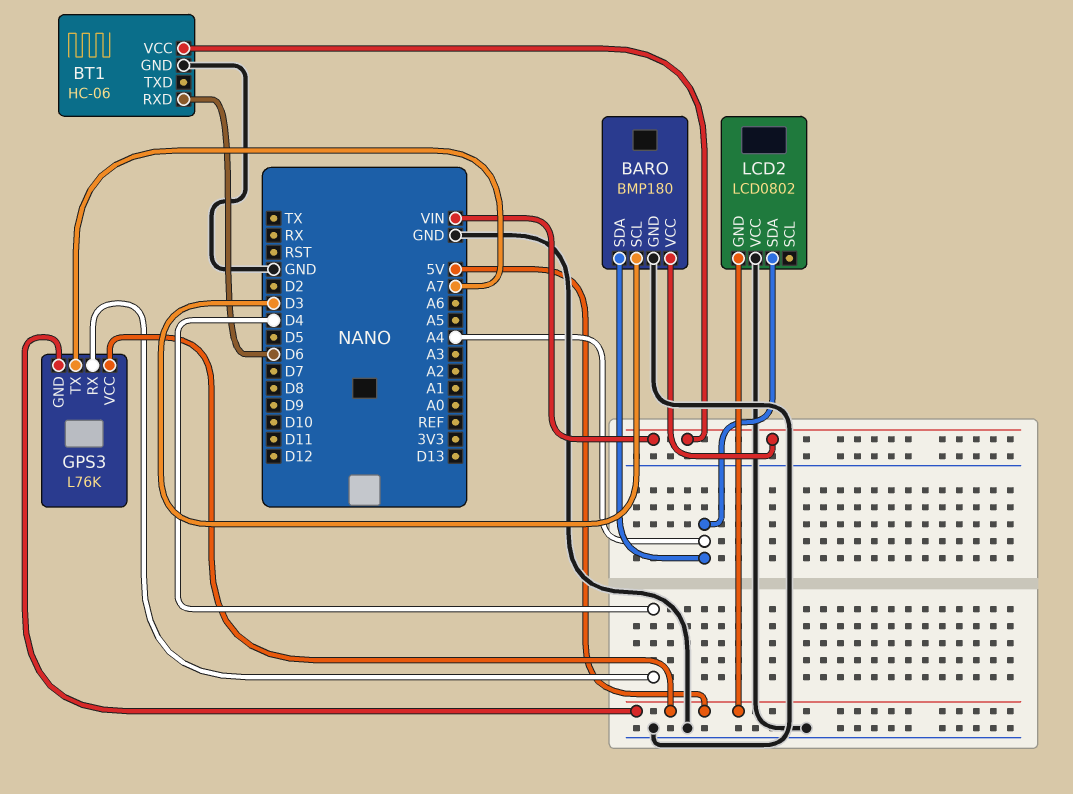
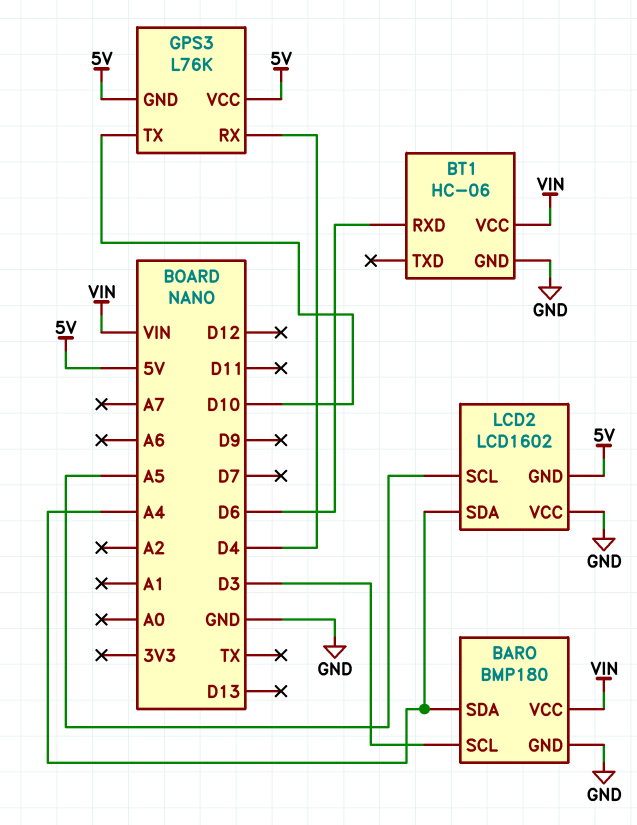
GPS3 pin TX: A7 -> D10
LCD2: LCD0802 -> LCD1602
LCD2 pin SCL: none -> A5

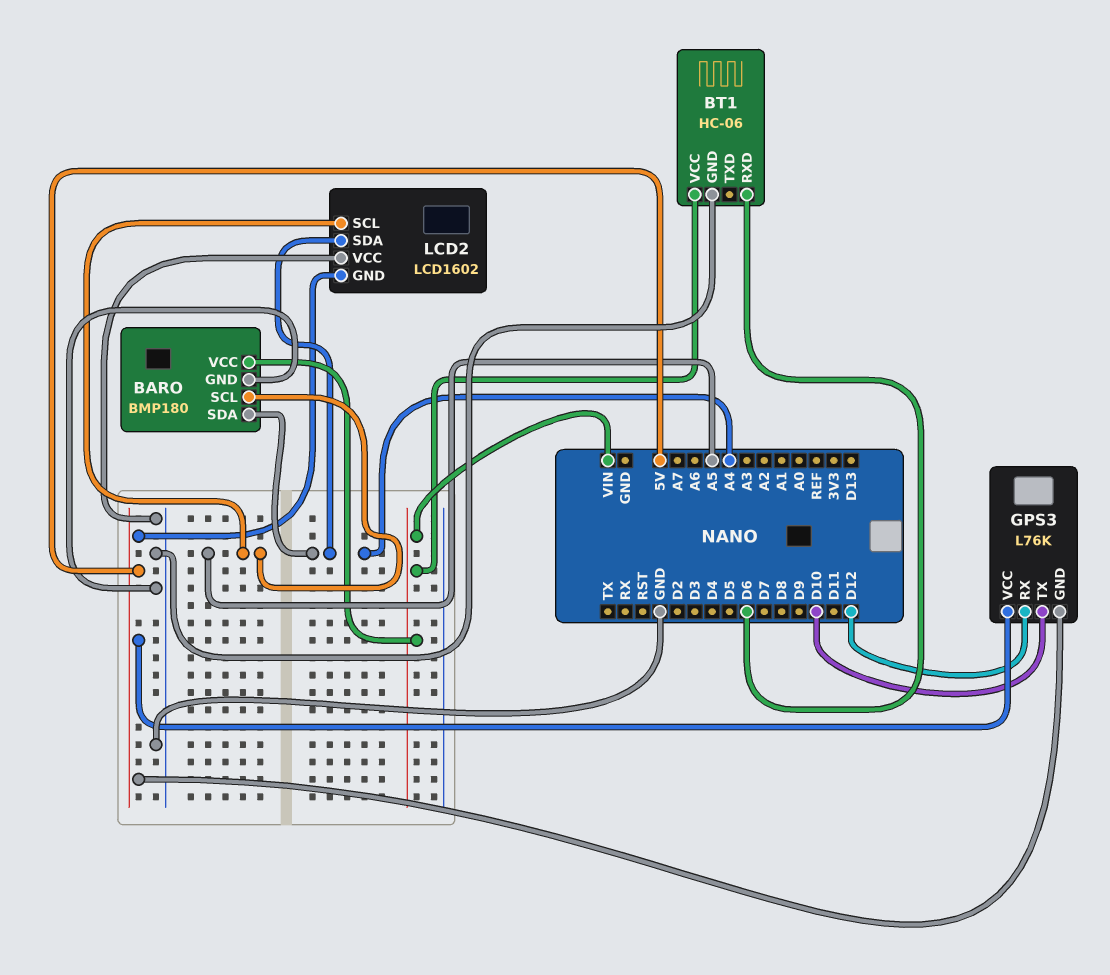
BARO pin SCL: D3 -> A5
GPS3 pin RX: D4 -> D12

